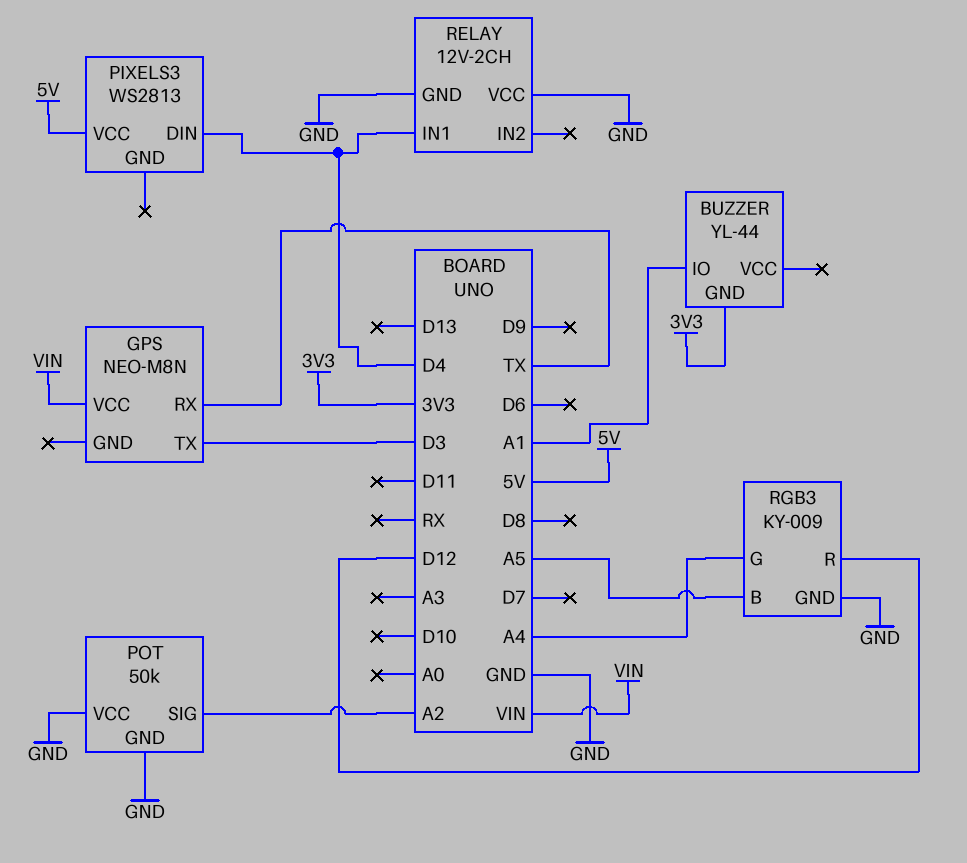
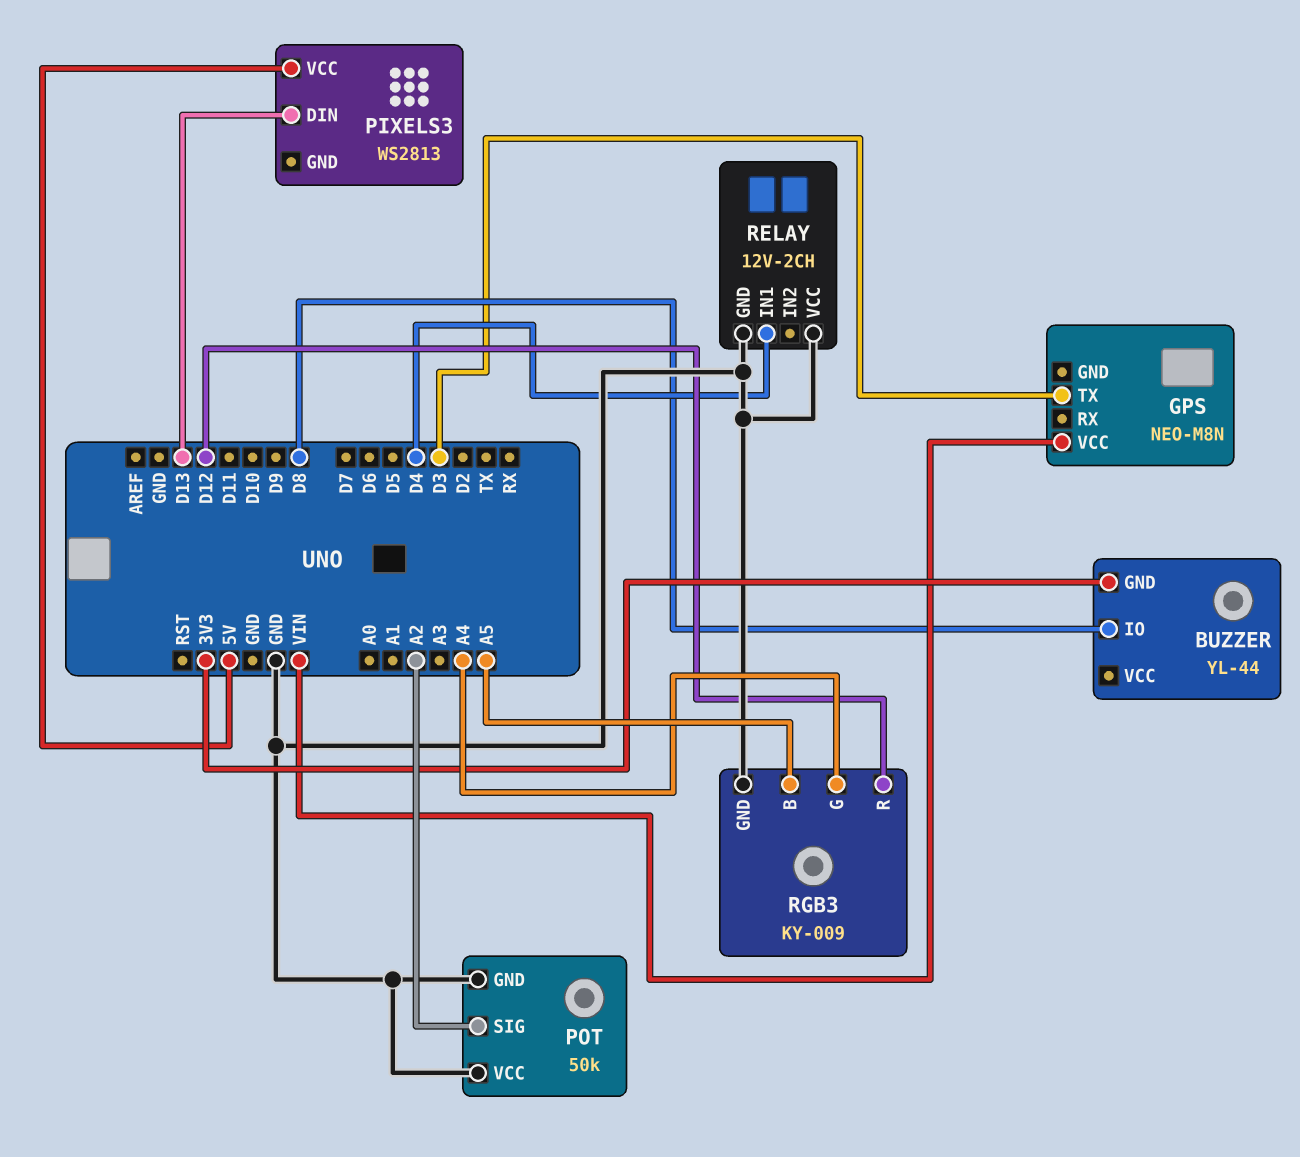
BUZZER pin IO: A1 -> D8
GPS pin RX: TX -> none
PIXELS3 pin DIN: D4 -> D13

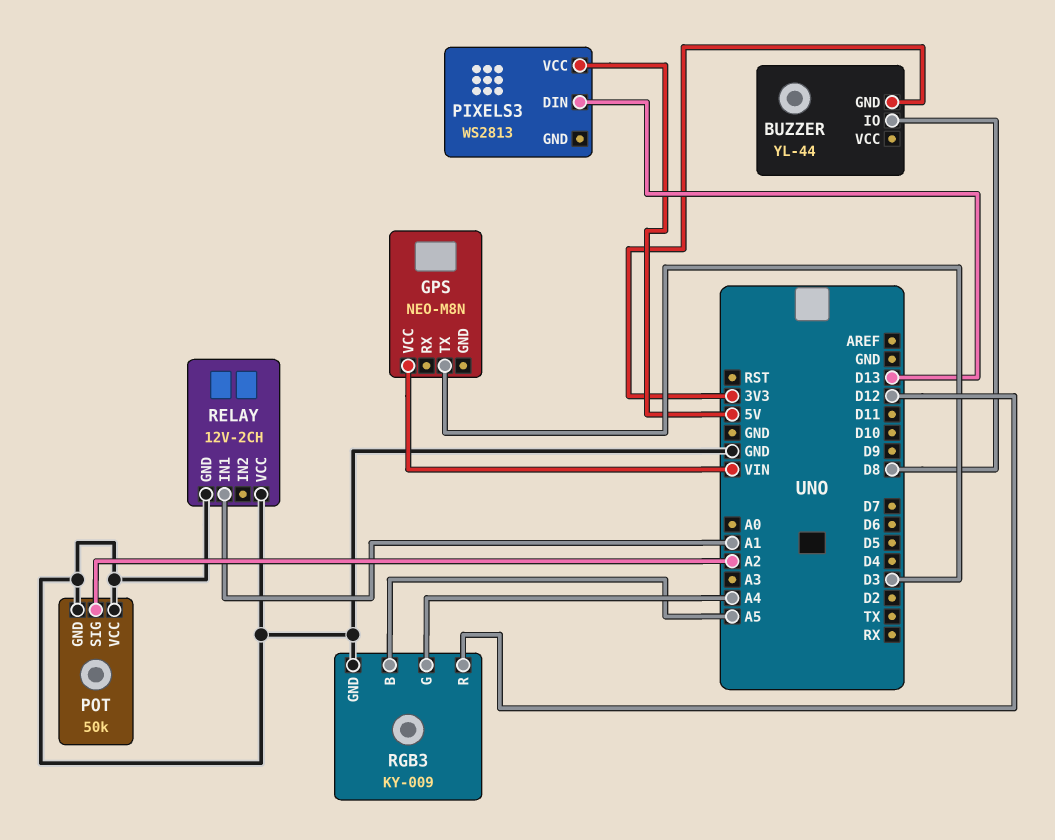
RELAY pin IN1: D4 -> A1

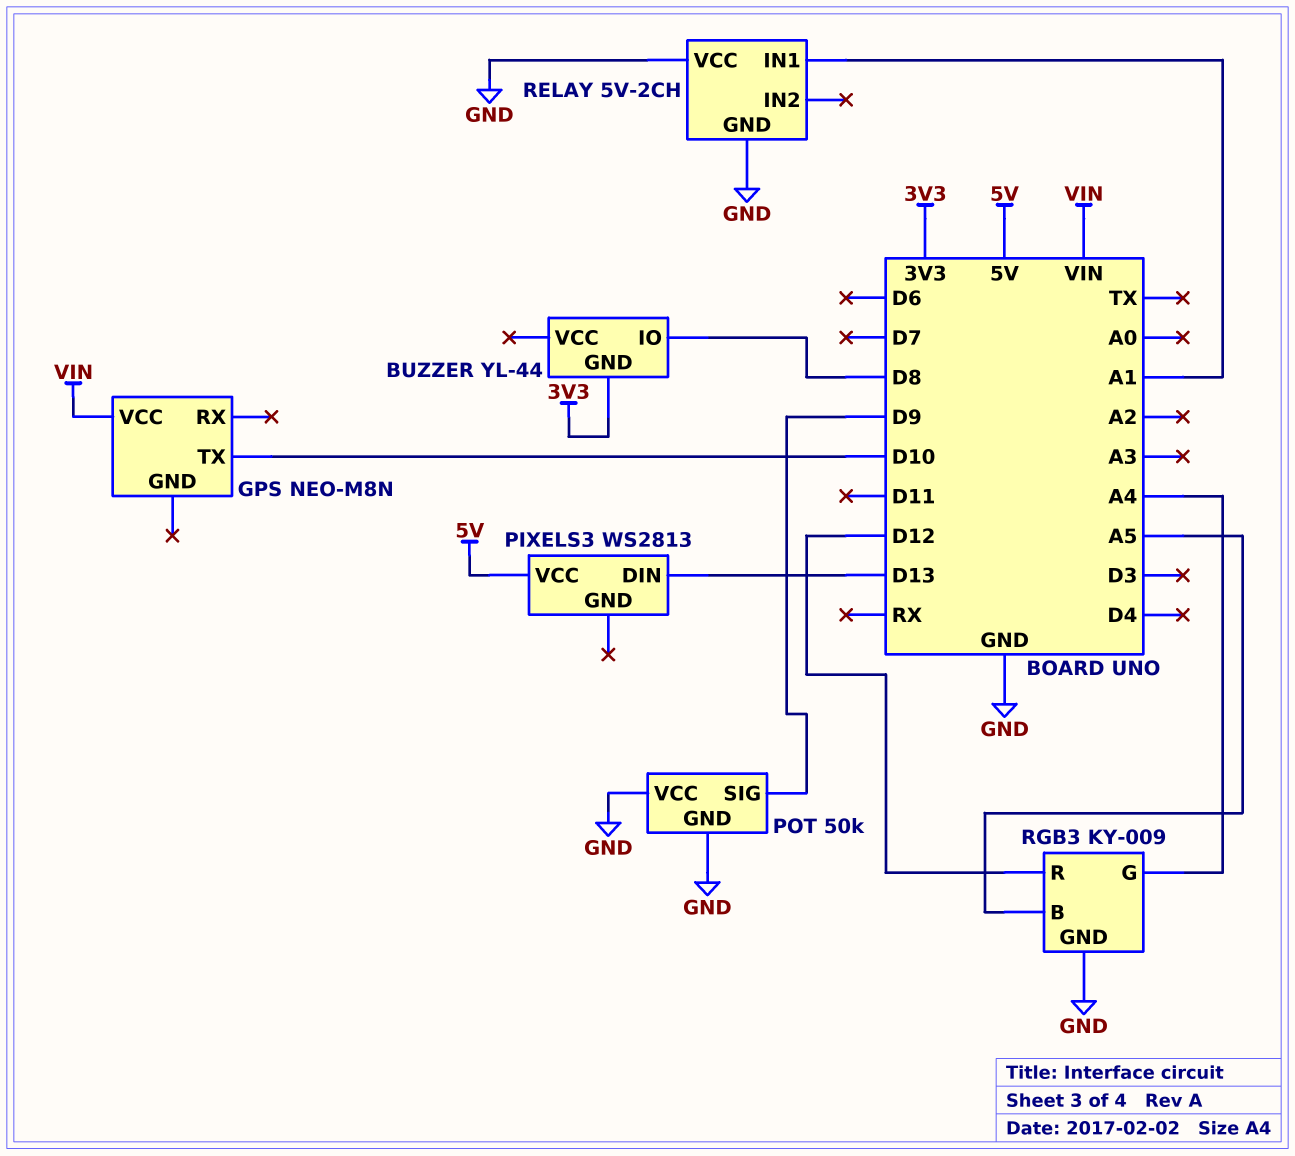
GPS pin TX: D3 -> D10
POT pin SIG: A2 -> D9
RELAY: 12V-2CH -> 5V-2CH

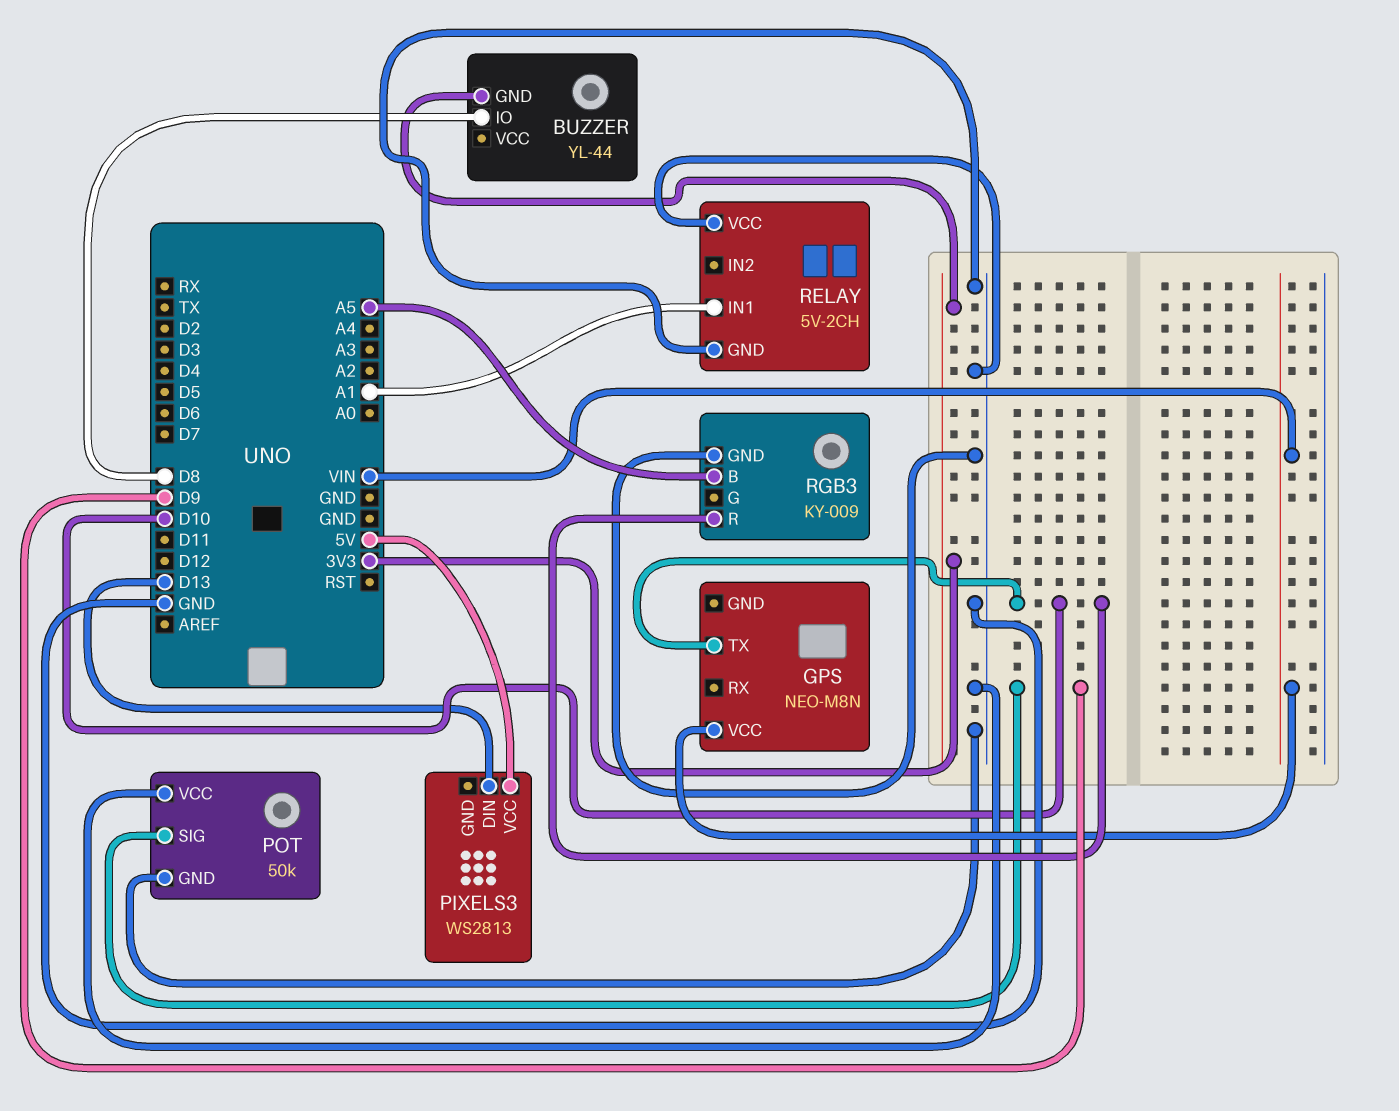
RGB3 pin G: A4 -> none
RGB3 pin R: D12 -> D10

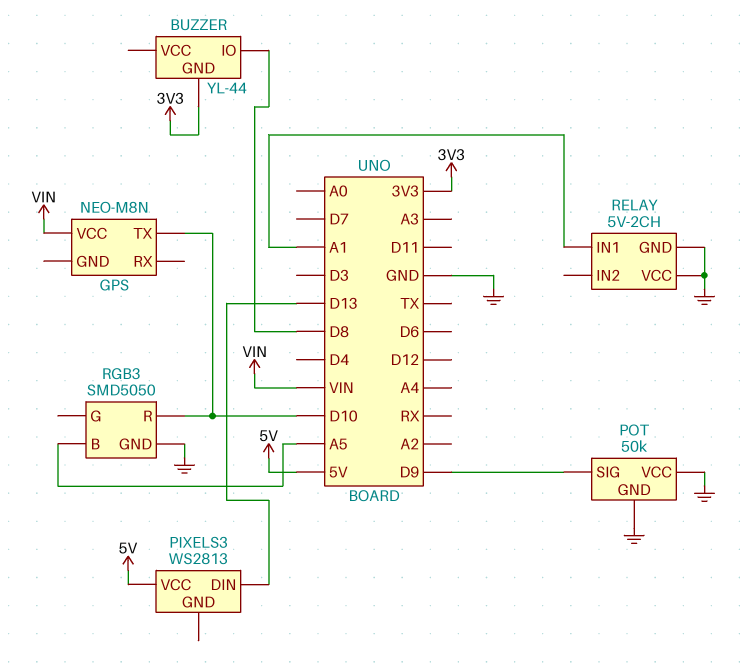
RGB3: KY-009 -> SMD5050

